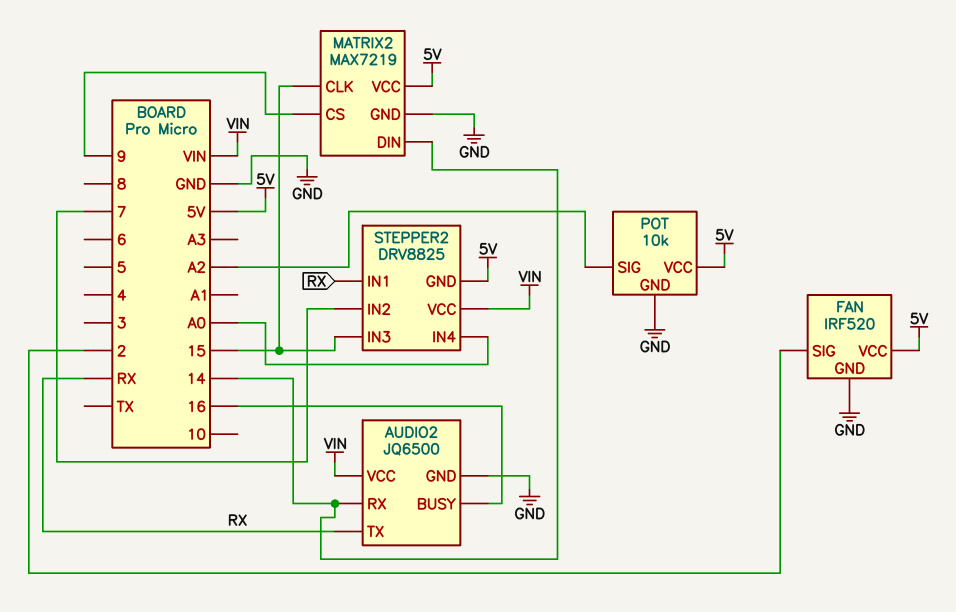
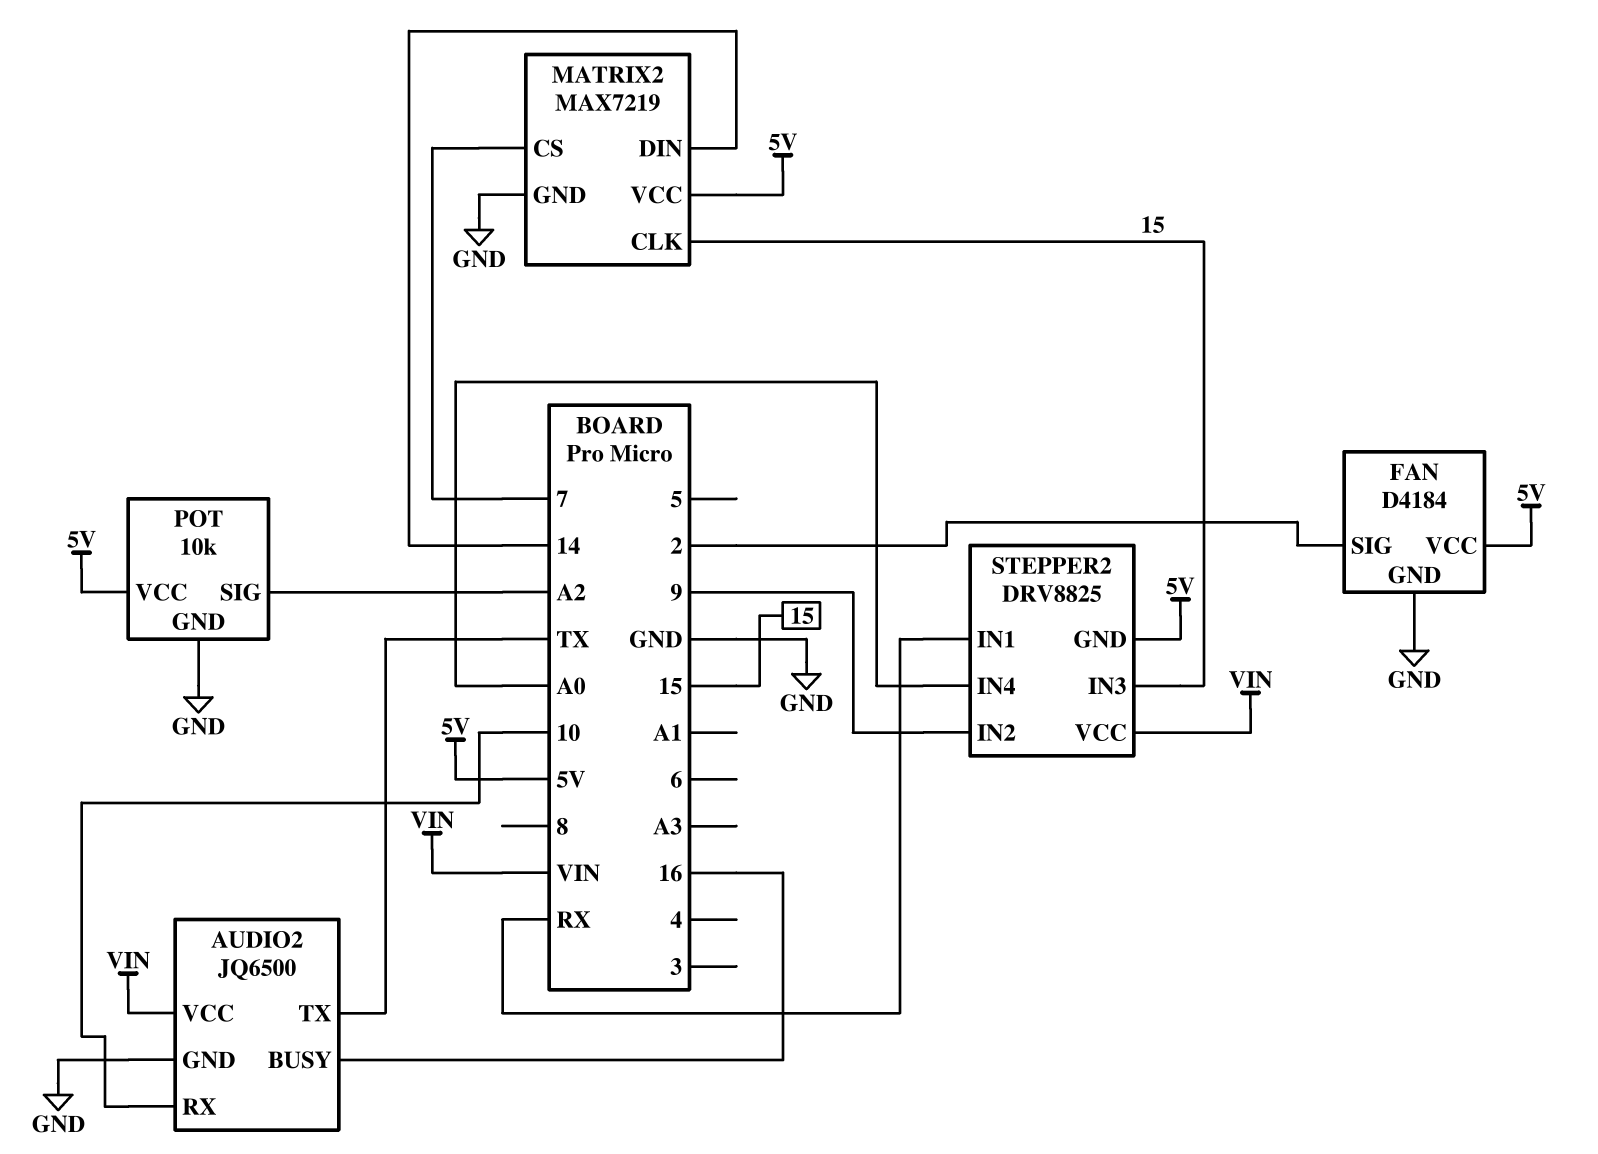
AUDIO2 pin RX: 14 -> 10
AUDIO2 pin TX: RX -> TX
FAN: IRF520 -> D4184
MATRIX2 pin CS: 9 -> 7
STEPPER2 pin IN2: 7 -> 9

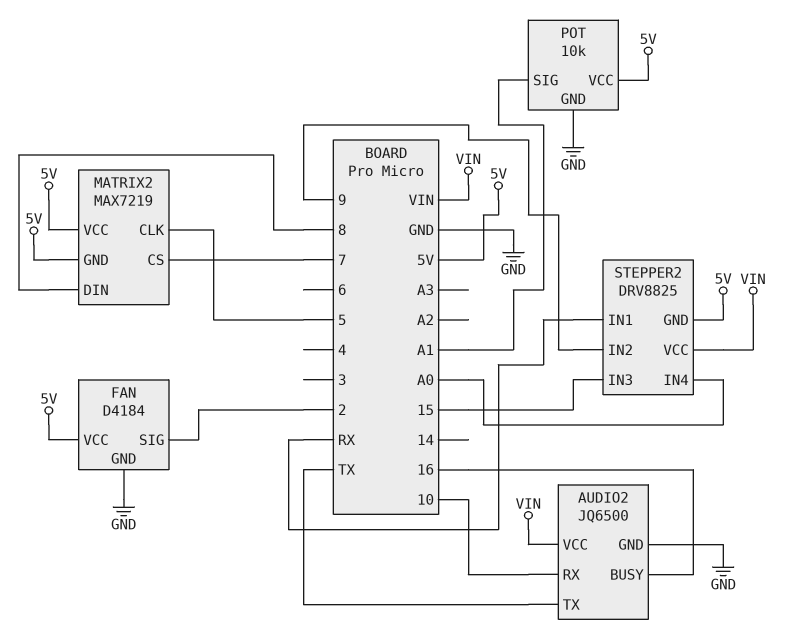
MATRIX2 pin CLK: 15 -> 5
MATRIX2 pin DIN: 14 -> 8
MATRIX2 pin GND: GND -> 5V
POT pin SIG: A2 -> A1

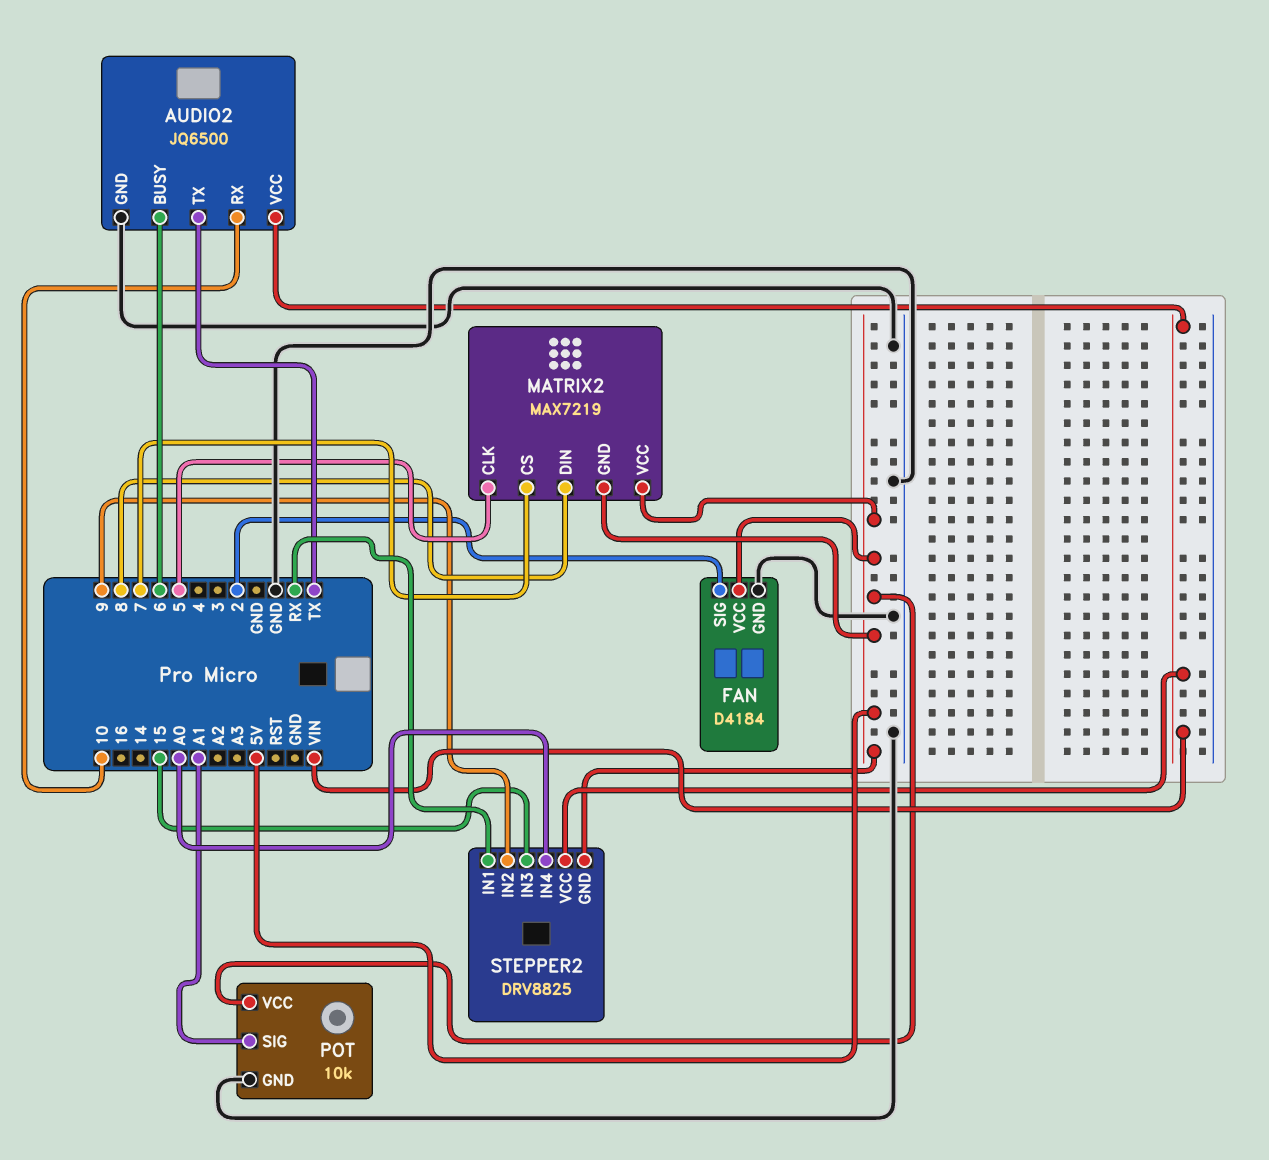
AUDIO2 pin BUSY: 16 -> 6

